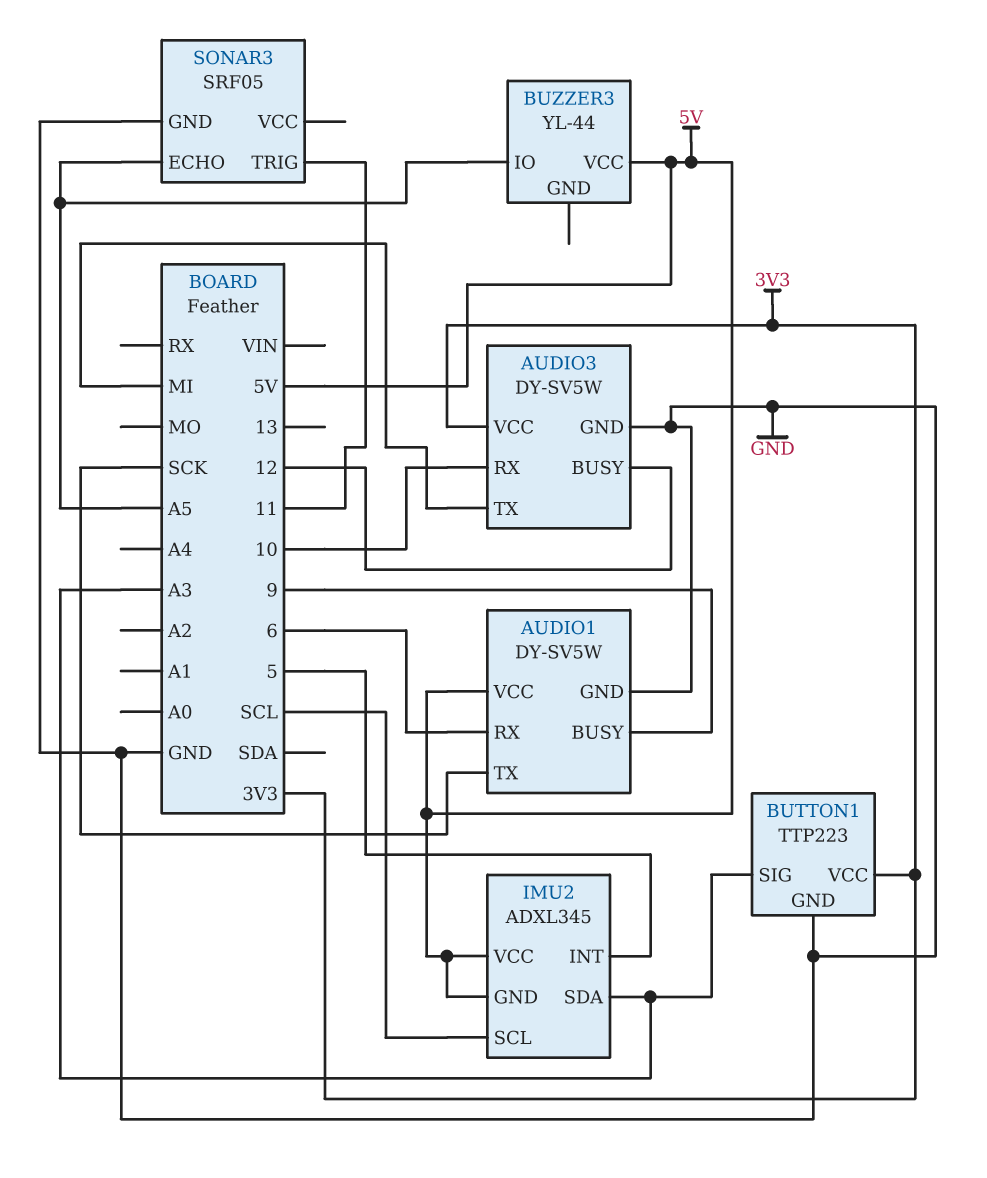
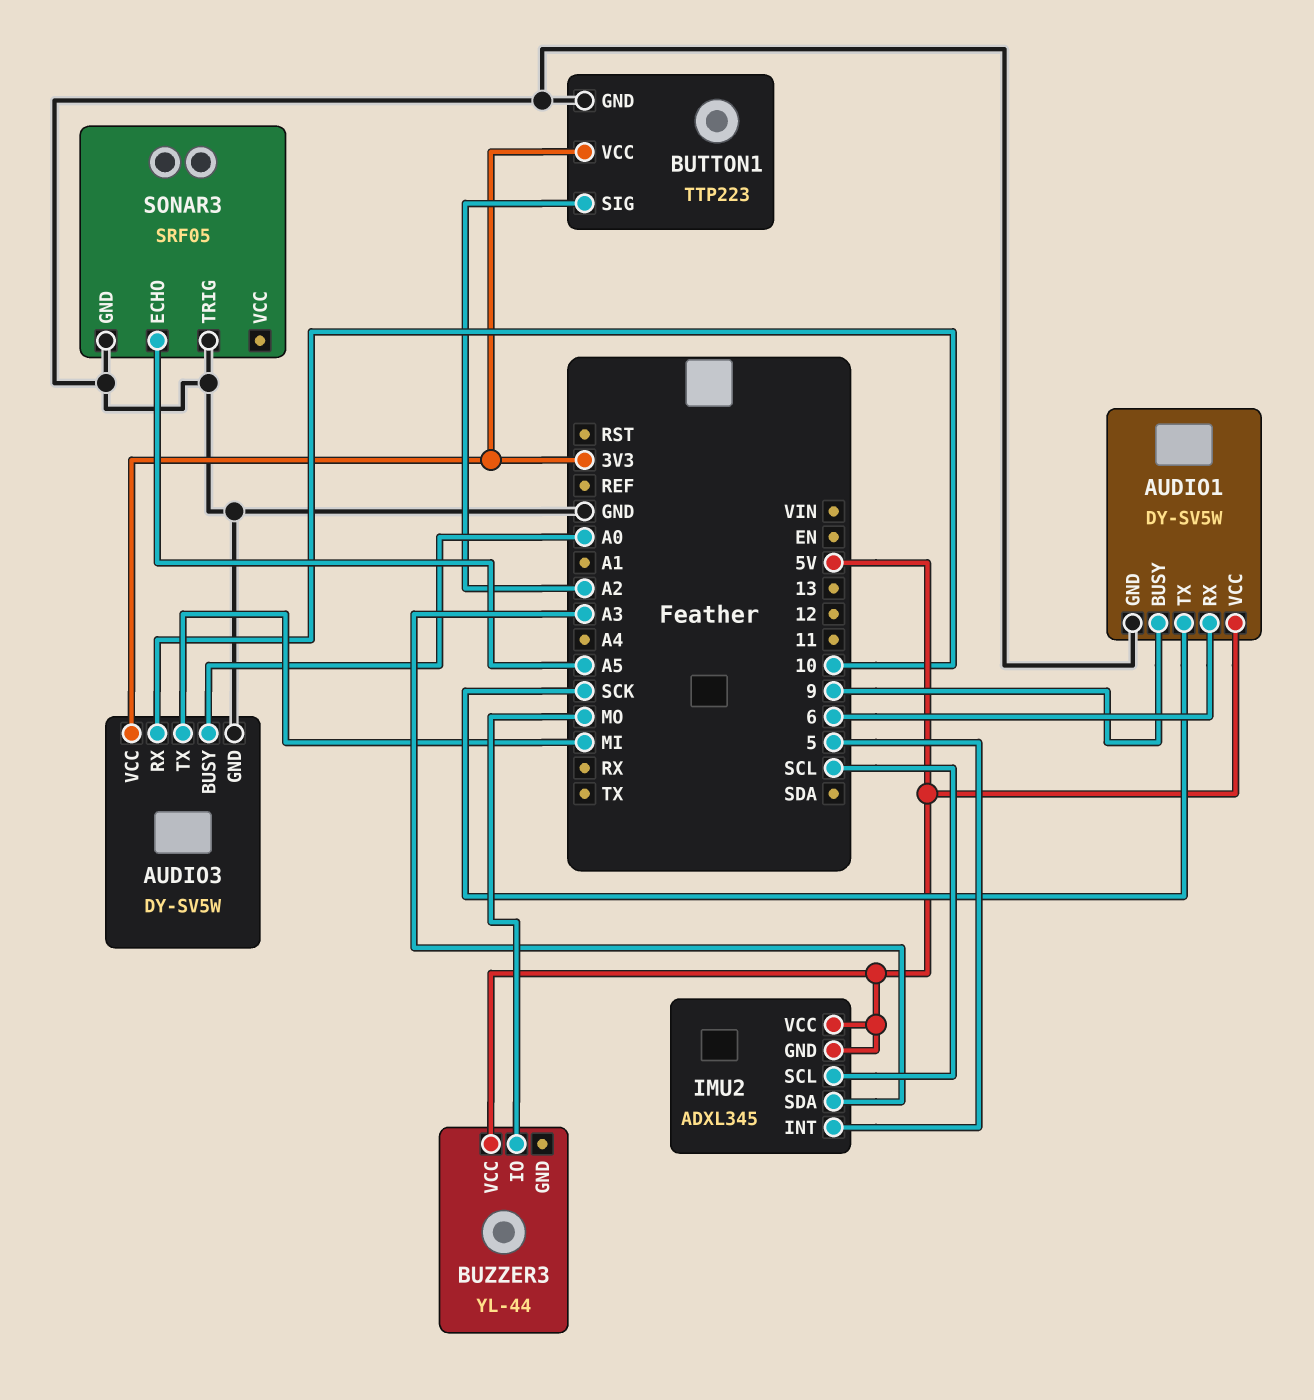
AUDIO3 pin BUSY: 12 -> A0
BUTTON1 pin SIG: A3 -> A2
BUZZER3 pin IO: A5 -> MO
SONAR3 pin TRIG: 11 -> GND

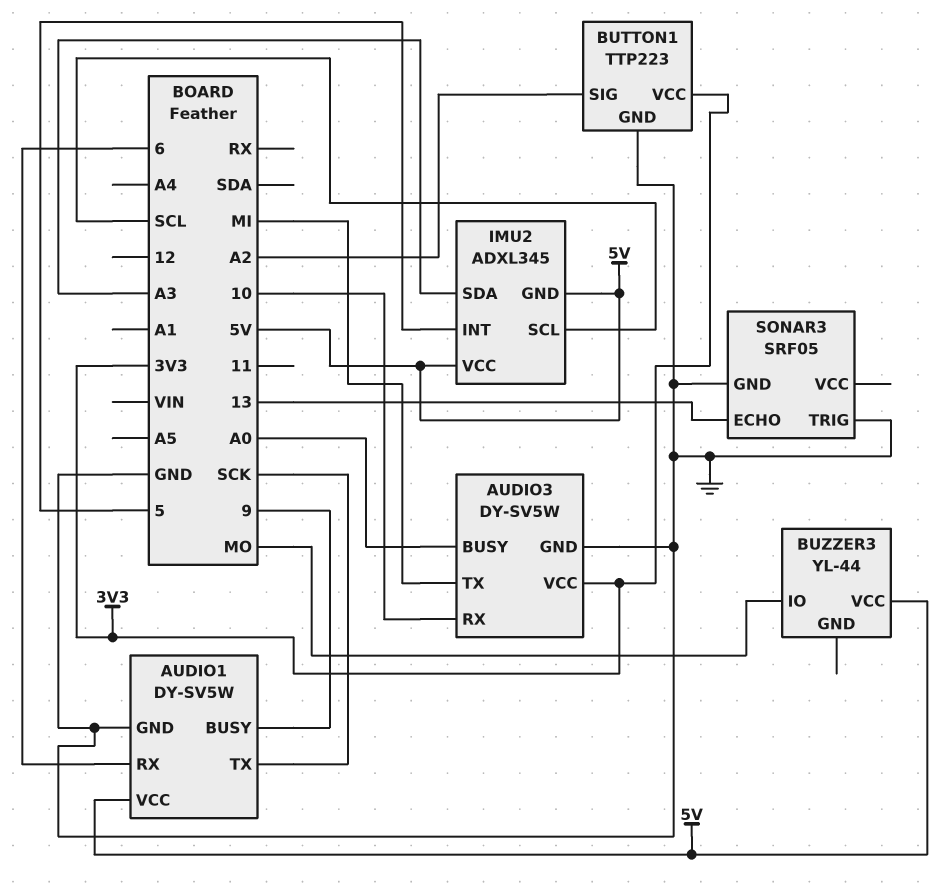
SONAR3 pin ECHO: A5 -> 13

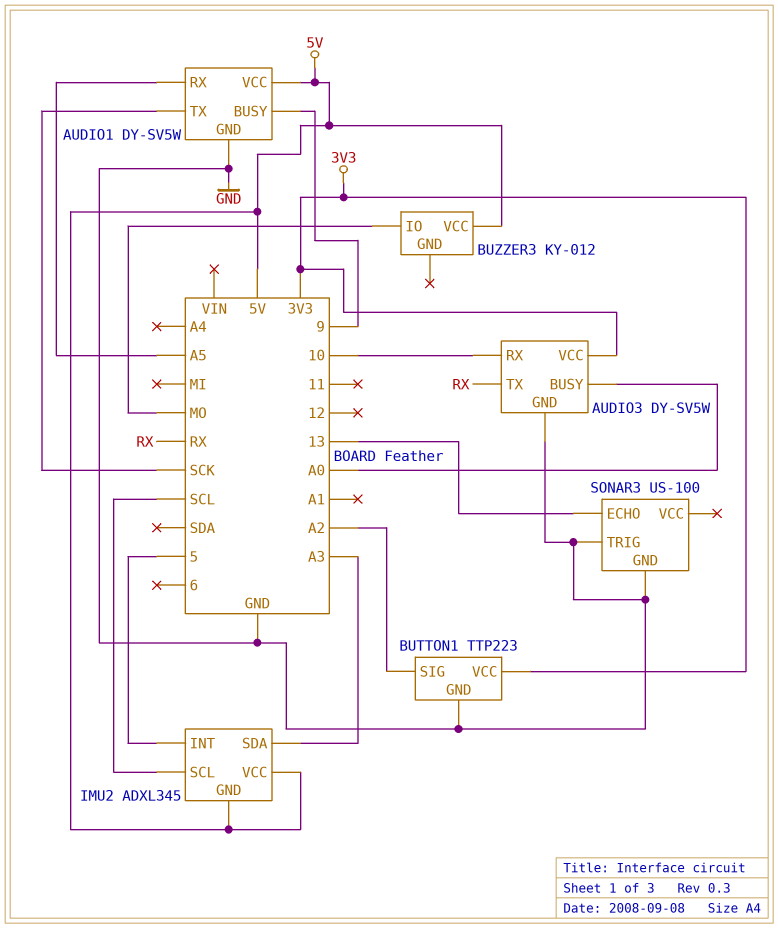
AUDIO1 pin RX: 6 -> A5
AUDIO3 pin TX: MI -> RX
BUZZER3: YL-44 -> KY-012
SONAR3: SRF05 -> US-100

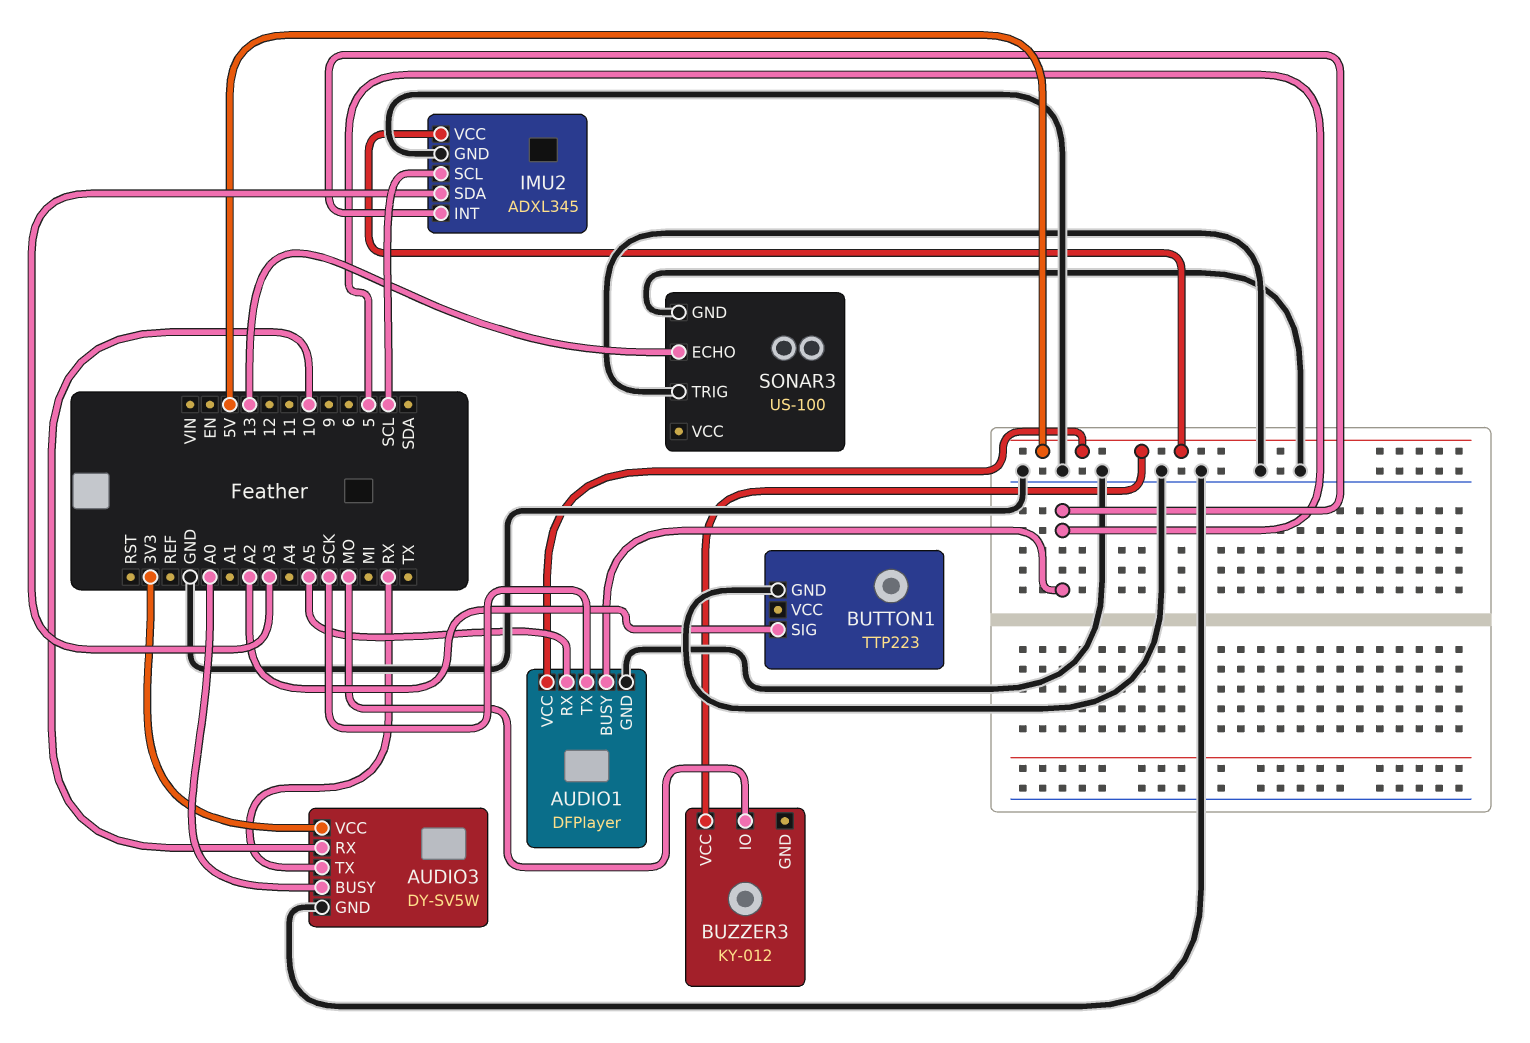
AUDIO1: DY-SV5W -> DFPlayer
AUDIO1 pin BUSY: 9 -> 5
BUTTON1 pin VCC: 3V3 -> none
IMU2 pin GND: 5V -> GND

